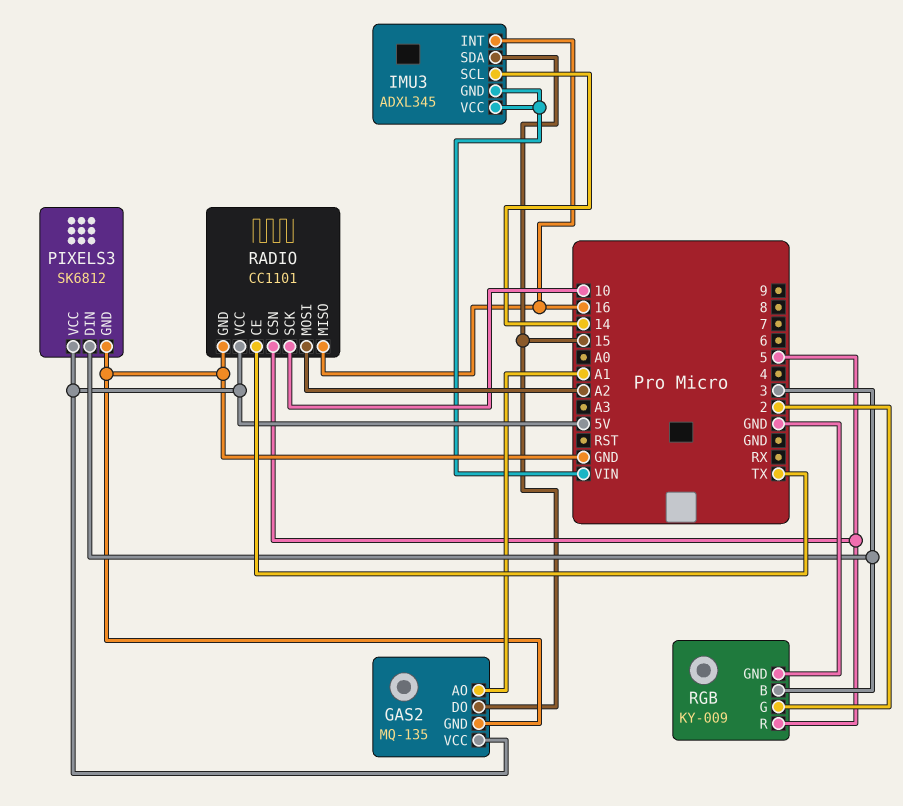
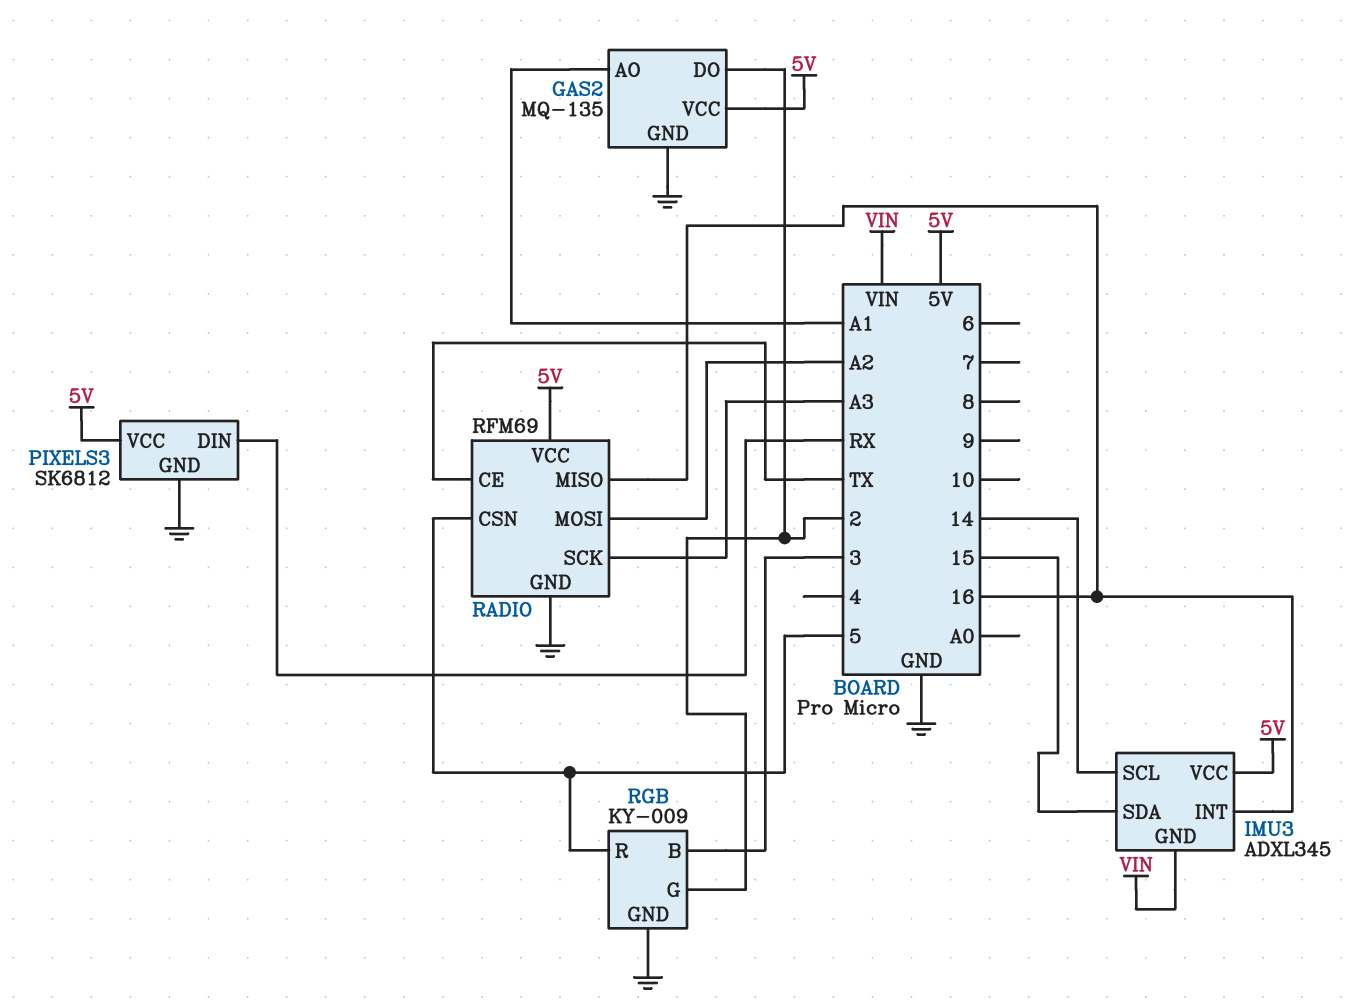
GAS2 pin DO: 15 -> 2
IMU3 pin VCC: VIN -> 5V
PIXELS3 pin DIN: 3 -> RX
RADIO: CC1101 -> RFM69
RADIO pin SCK: 10 -> A3

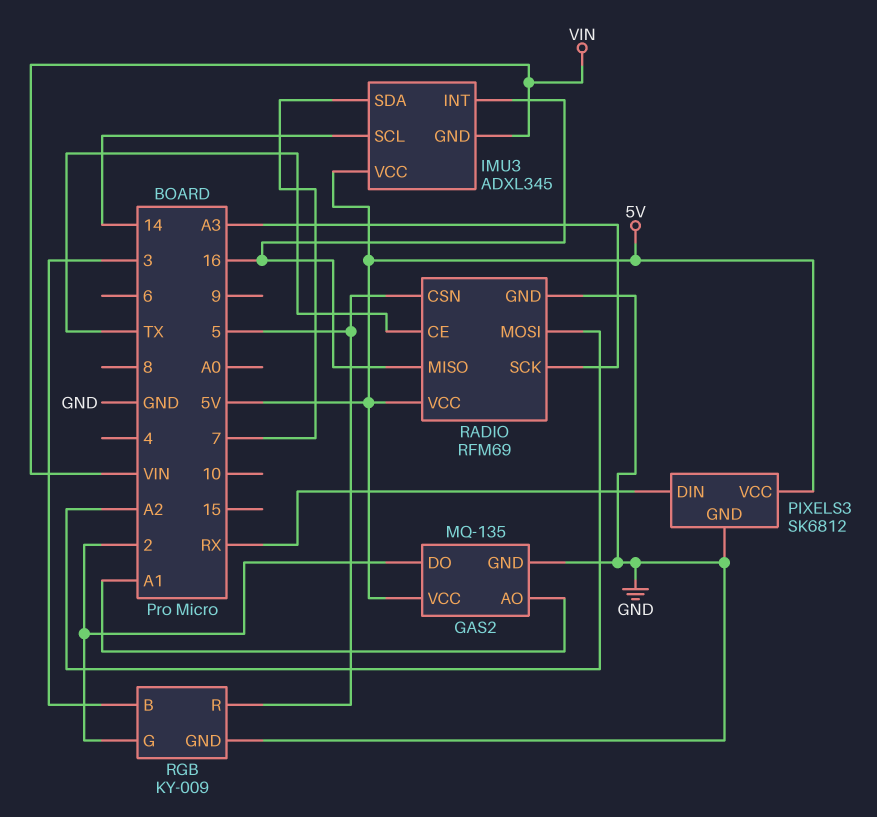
IMU3 pin SDA: 15 -> 7

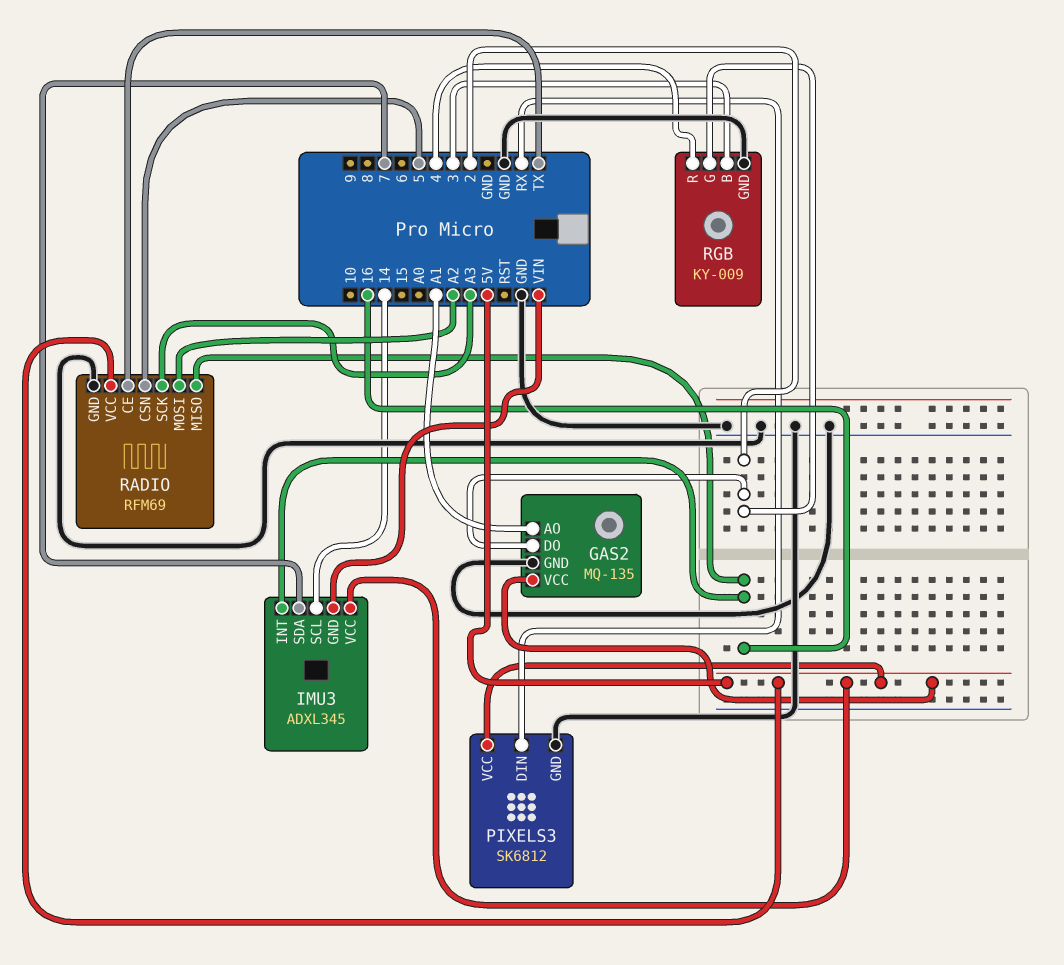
RGB pin R: 5 -> 4

